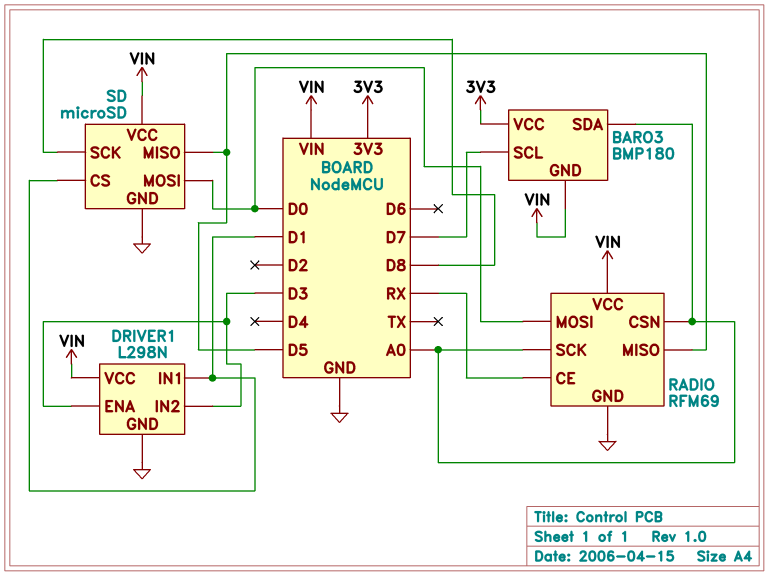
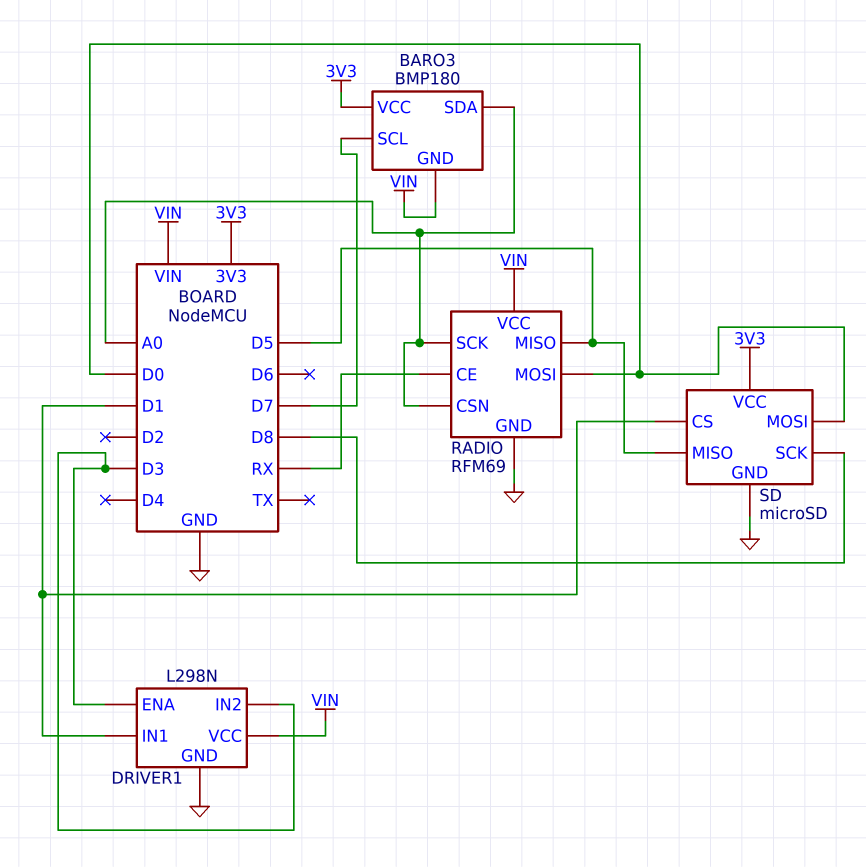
SD pin VCC: VIN -> 3V3

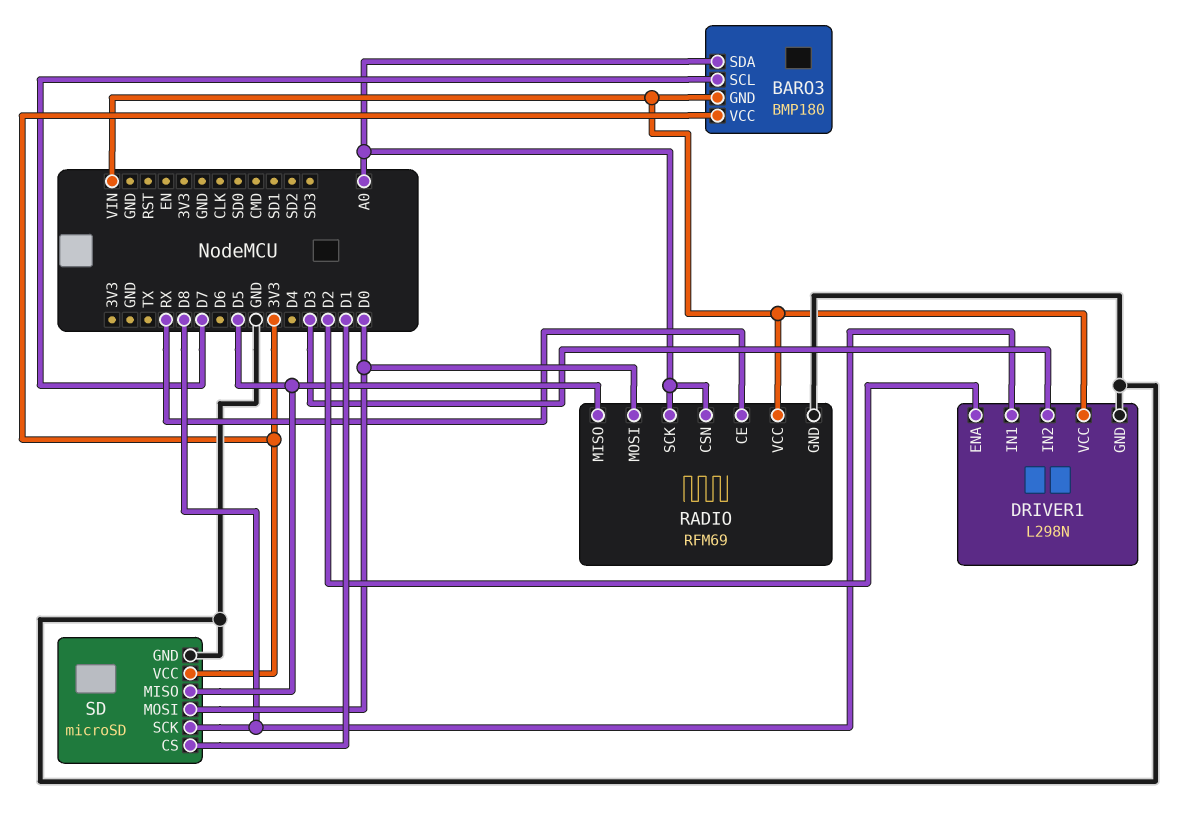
DRIVER1 pin ENA: D3 -> D2
DRIVER1 pin IN1: D1 -> D8

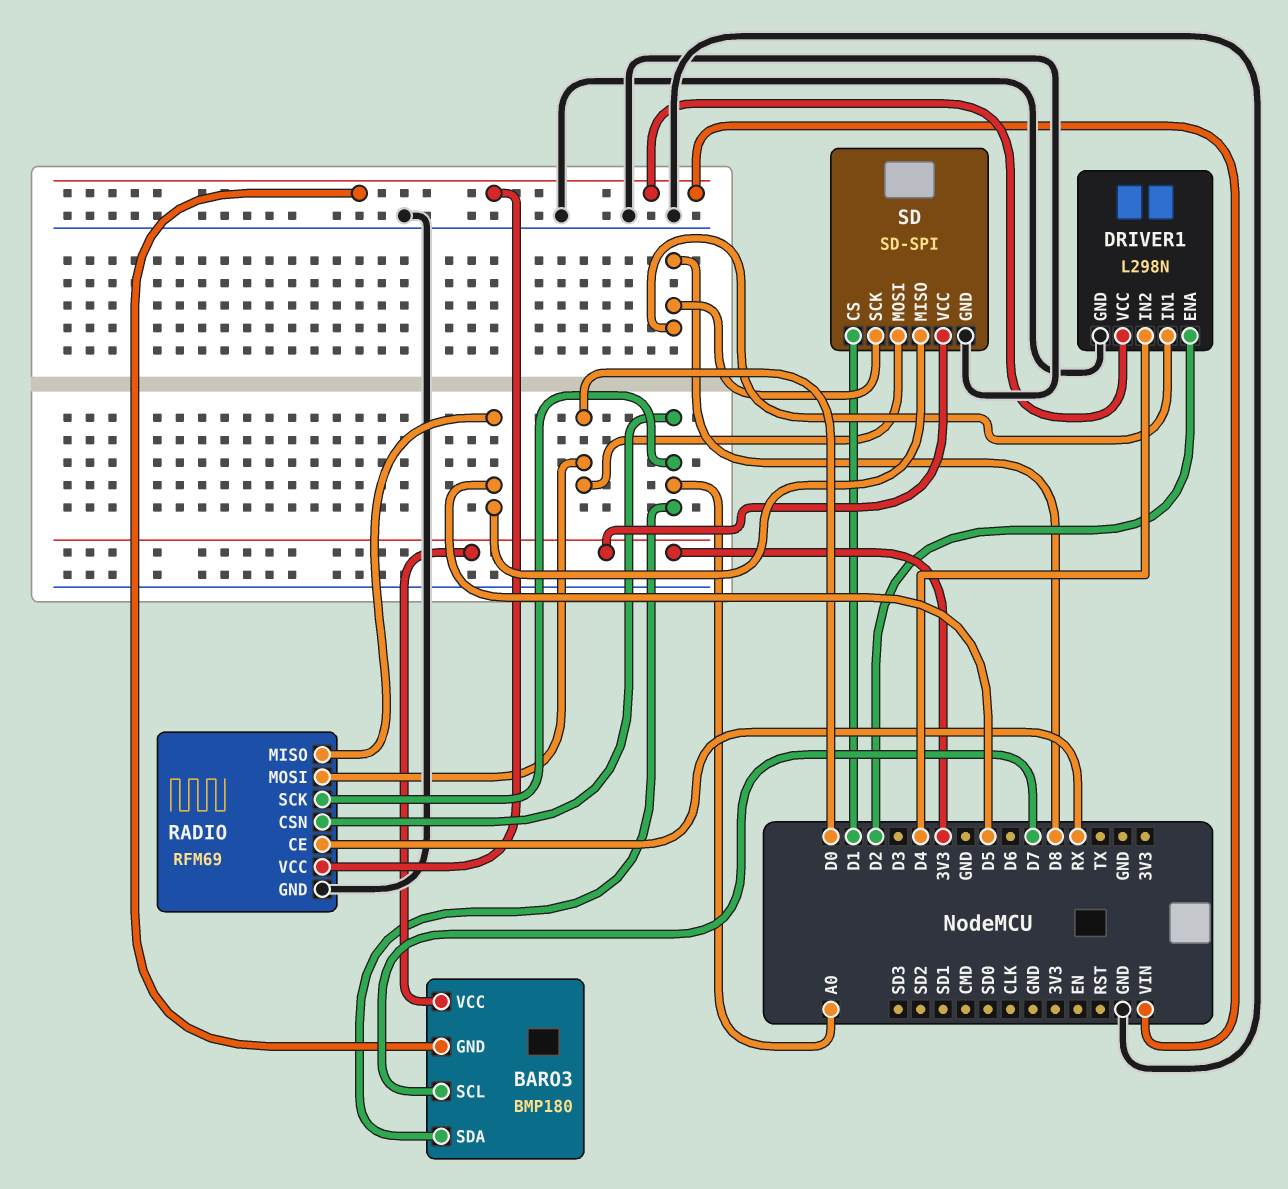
DRIVER1 pin IN2: D3 -> D4
SD: microSD -> SD-SPI

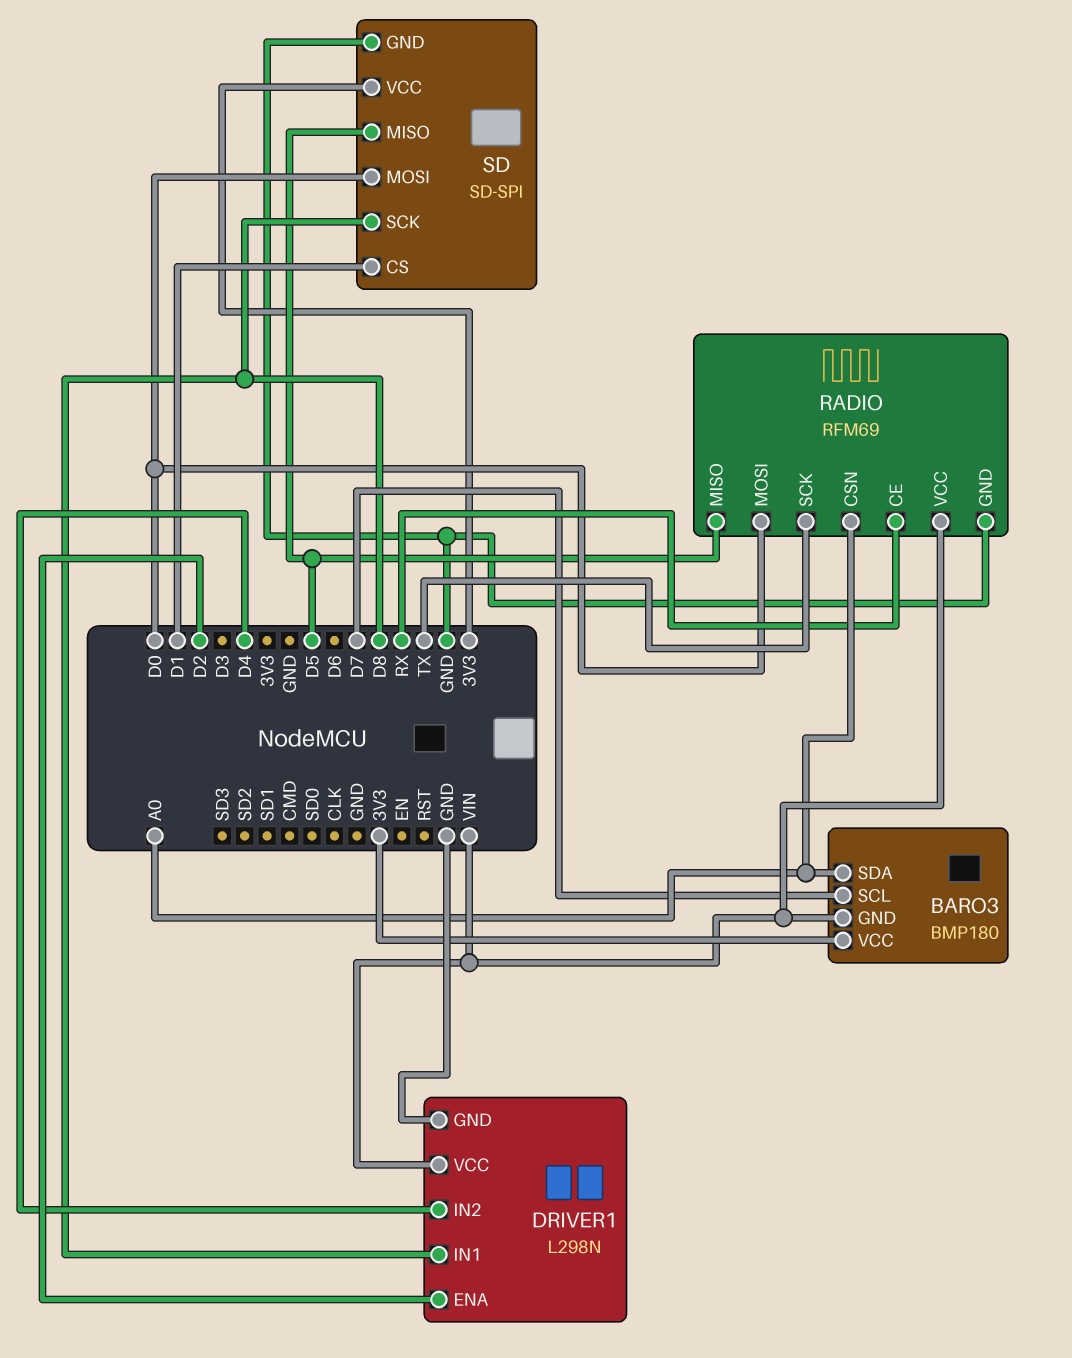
RADIO pin SCK: A0 -> TX

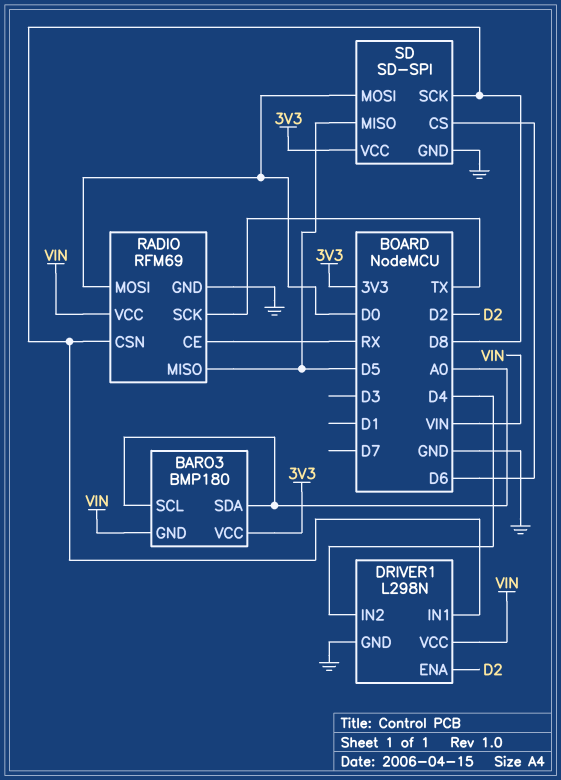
BARO3 pin SCL: D7 -> A0
RADIO pin CSN: A0 -> D8
SD pin CS: D1 -> D6

